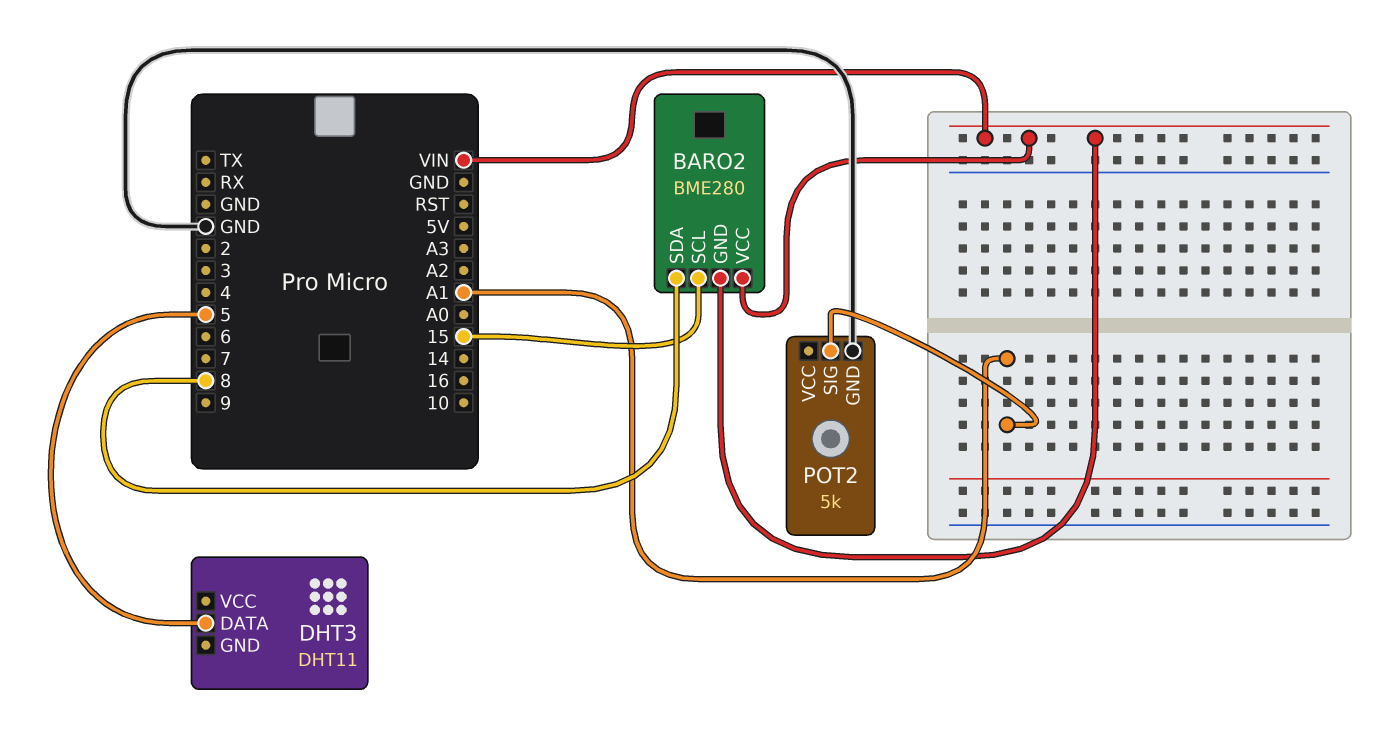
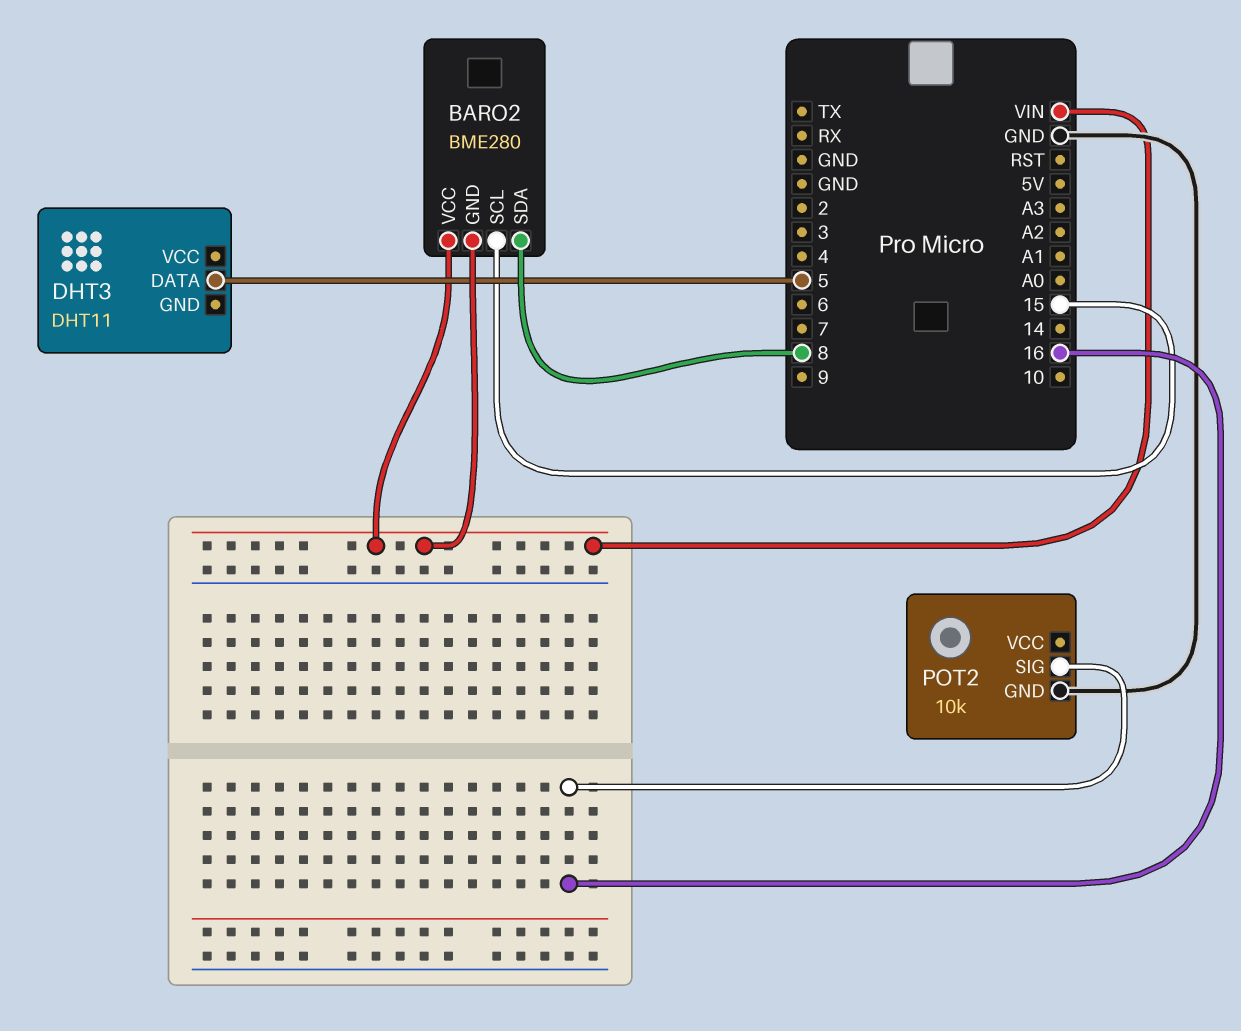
POT2: 5k -> 10k
POT2 pin SIG: A1 -> 16

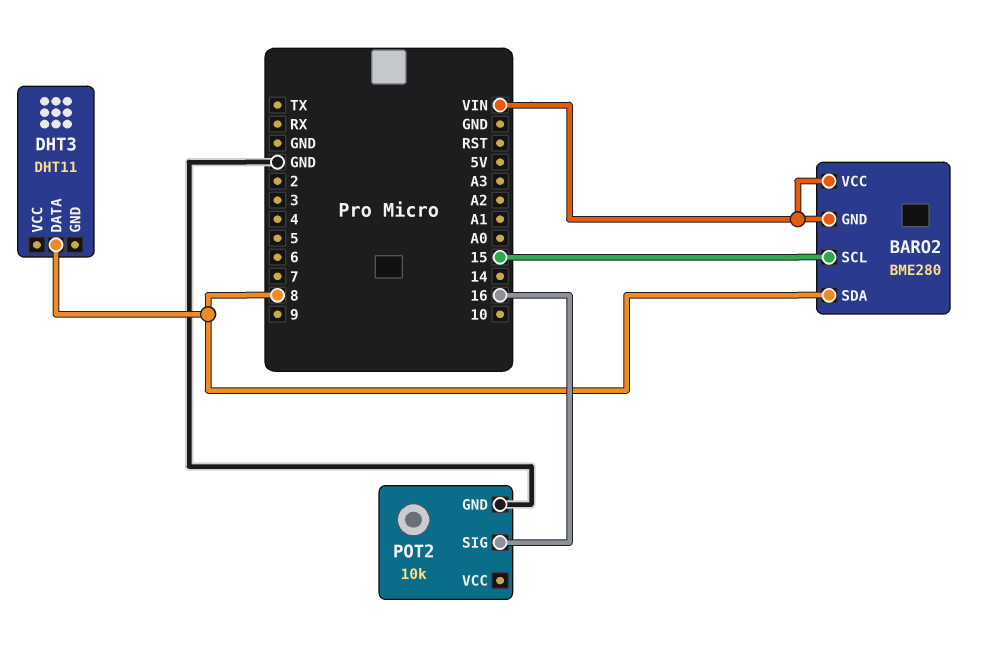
DHT3 pin DATA: 5 -> 8

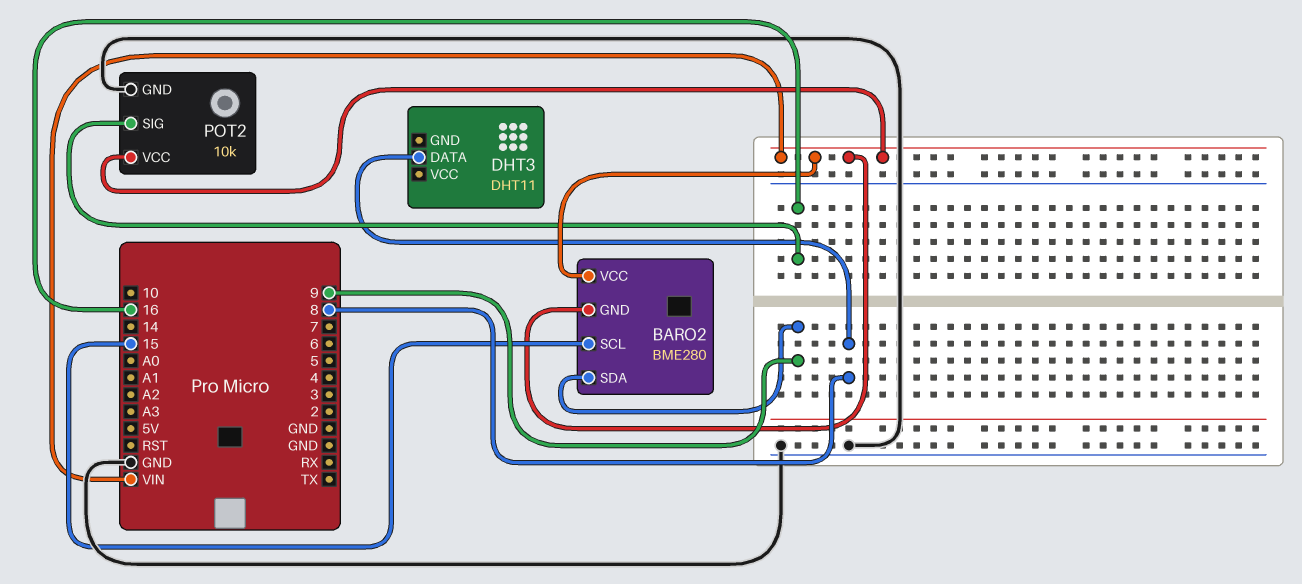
BARO2 pin SDA: 8 -> 9
POT2 pin VCC: none -> VIN

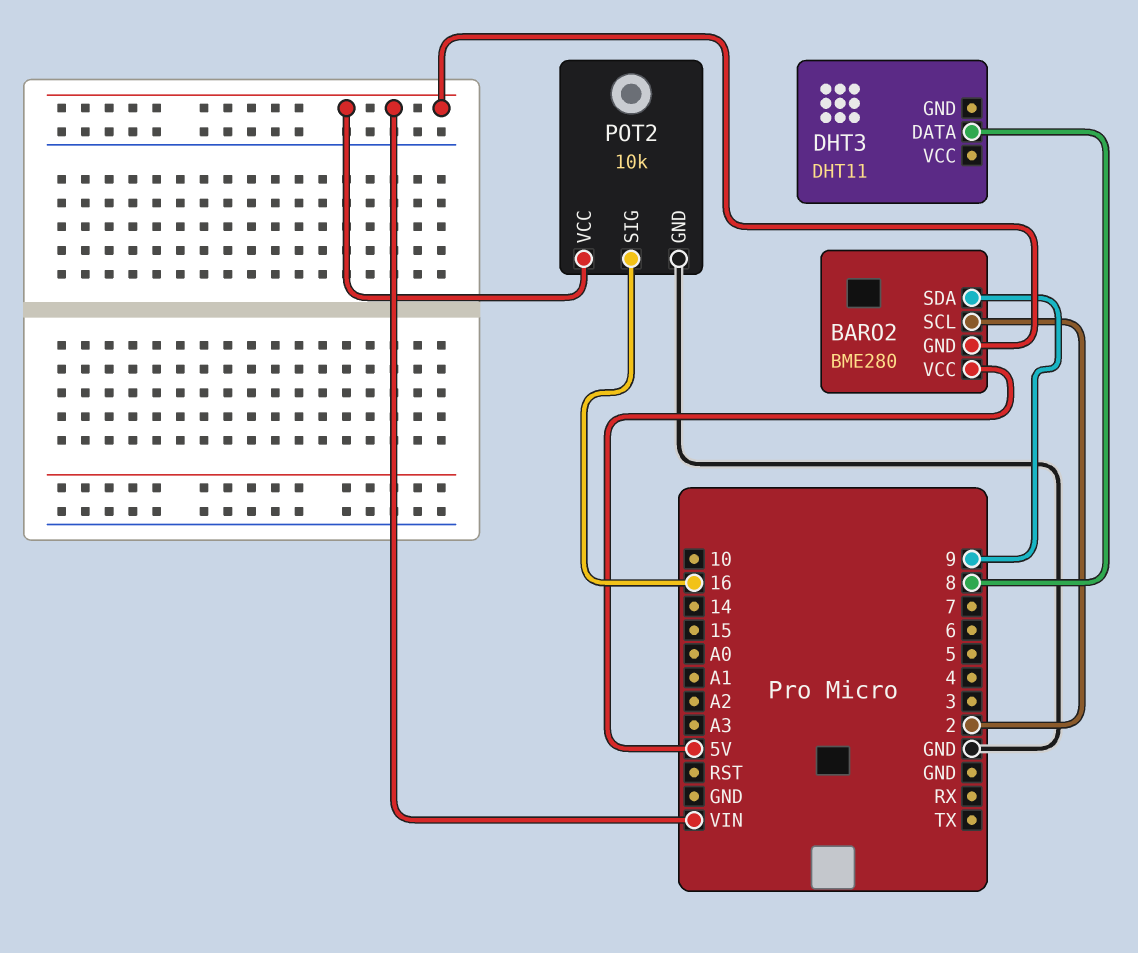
BARO2 pin SCL: 15 -> 2
BARO2 pin VCC: VIN -> 5V

